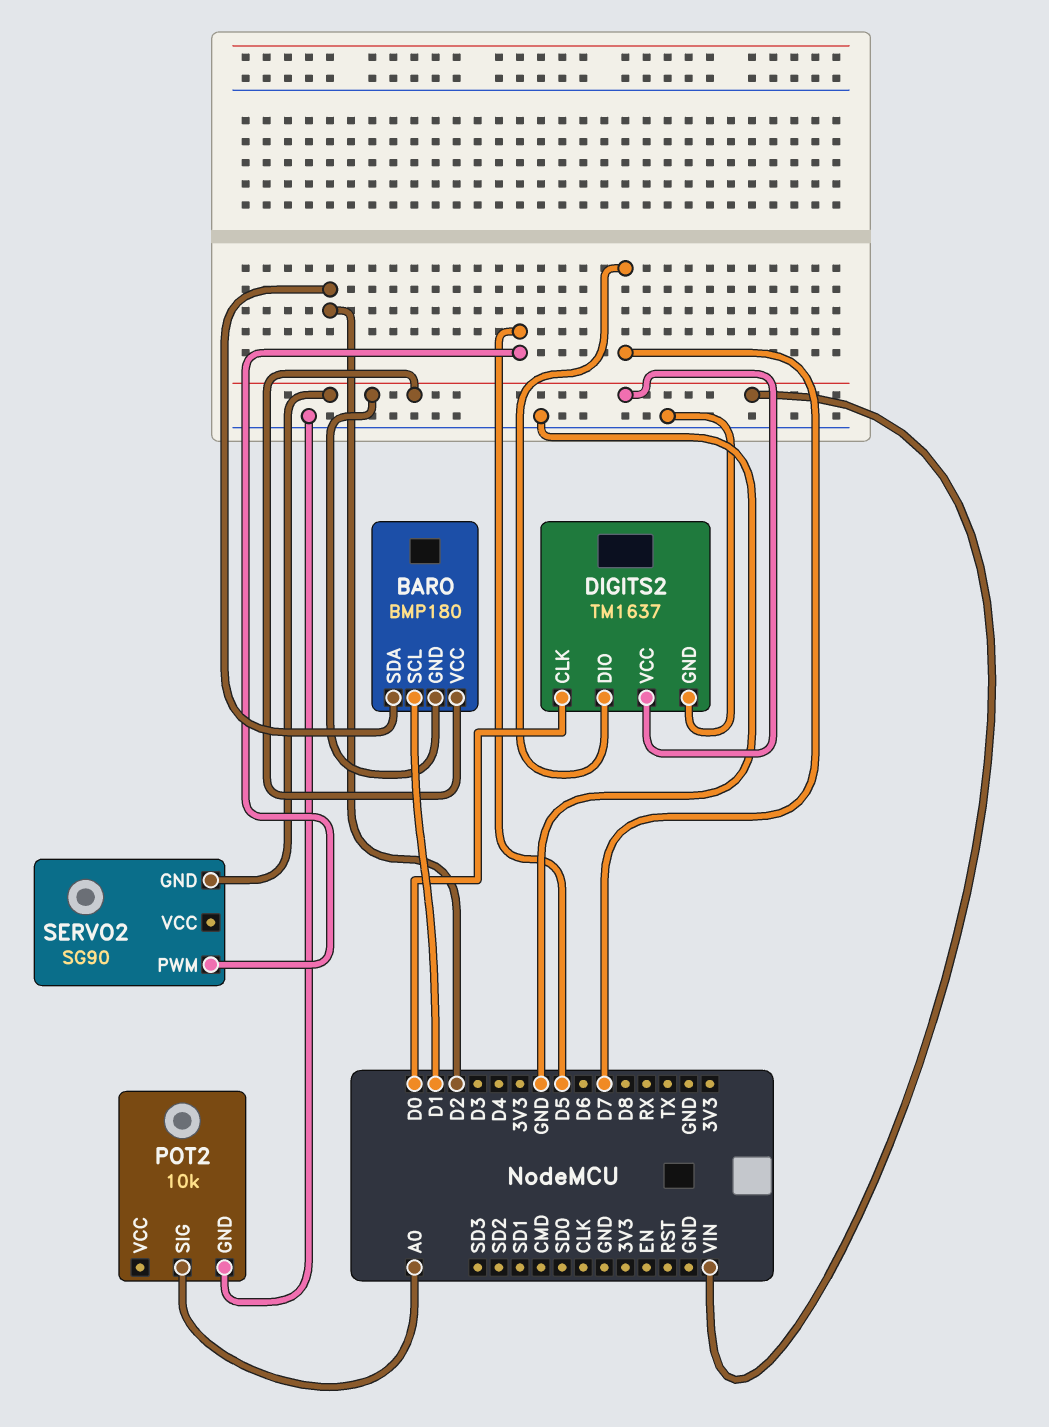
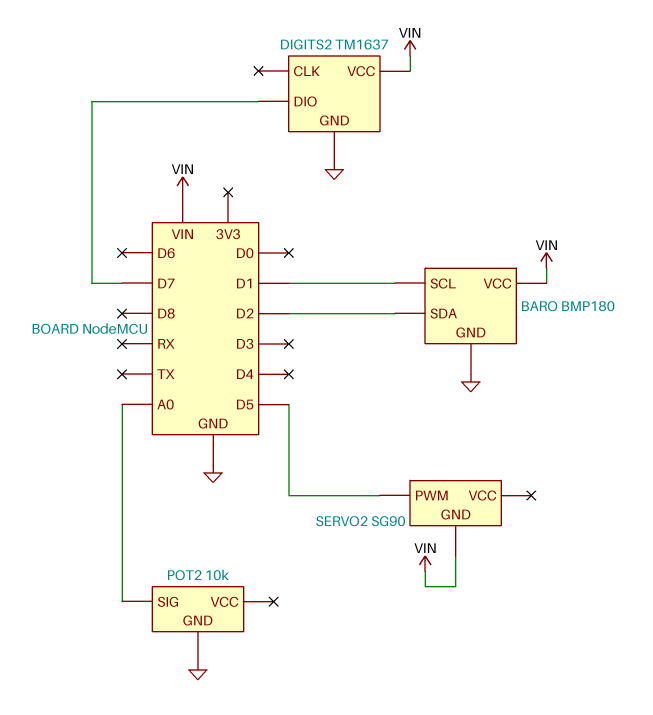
BARO pin GND: VIN -> GND
DIGITS2 pin CLK: D0 -> none

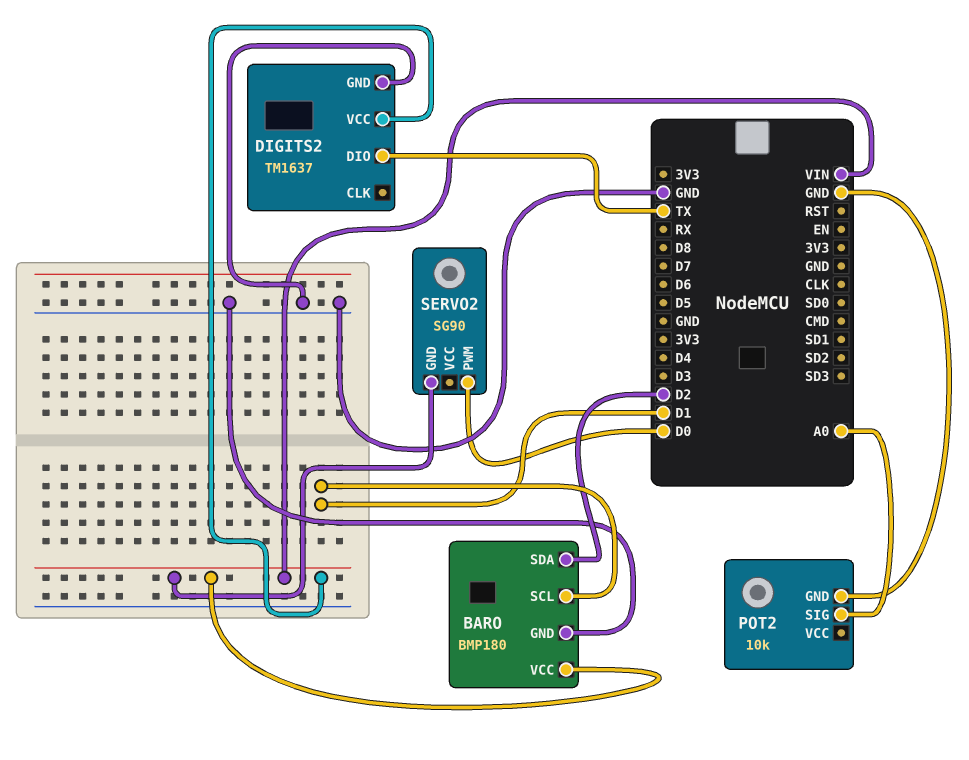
DIGITS2 pin DIO: D7 -> TX
SERVO2 pin PWM: D5 -> D0

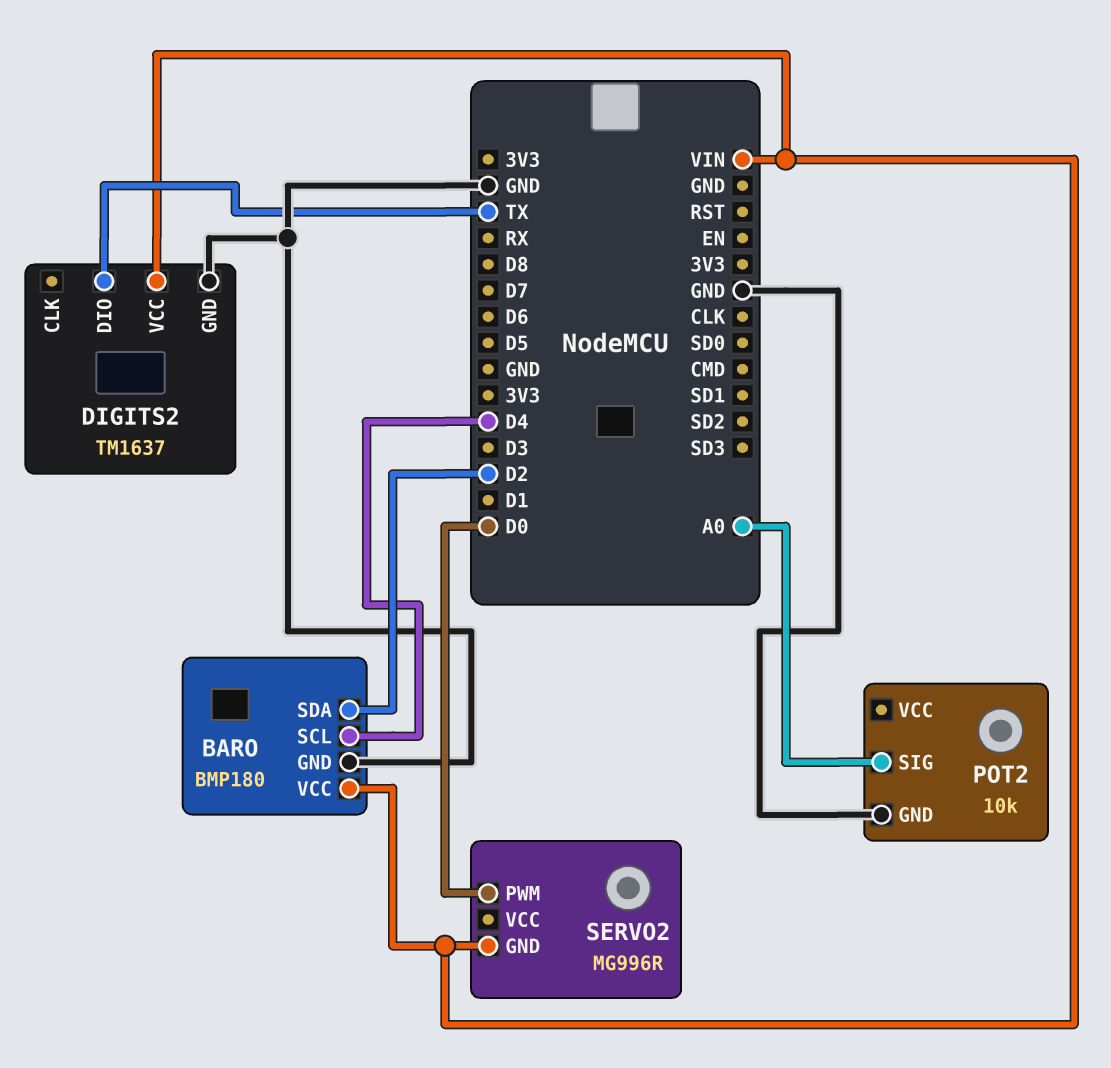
BARO pin SCL: D1 -> D4
SERVO2: SG90 -> MG996R

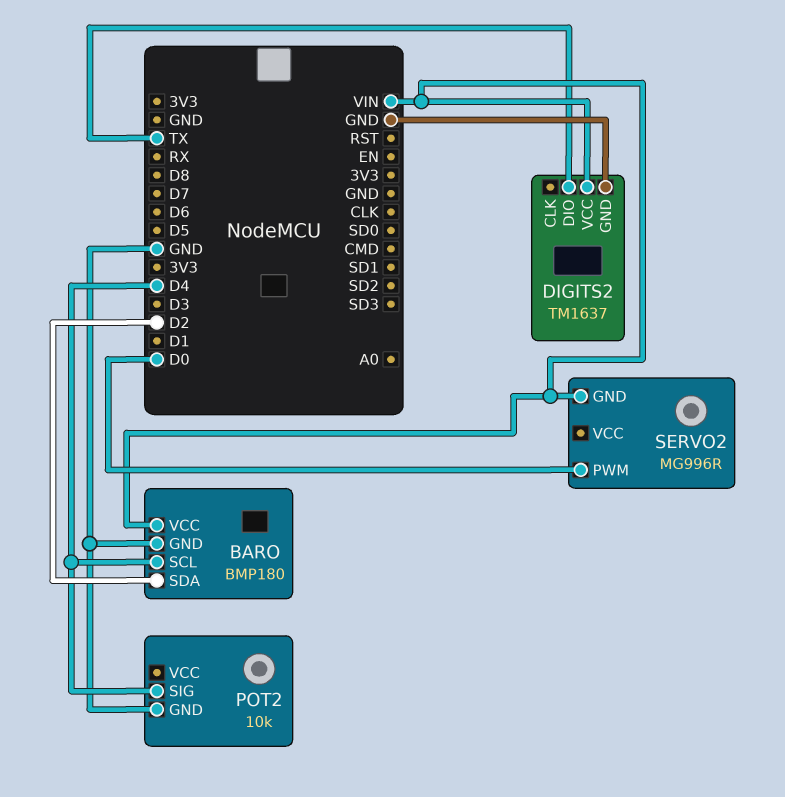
POT2 pin SIG: A0 -> D4

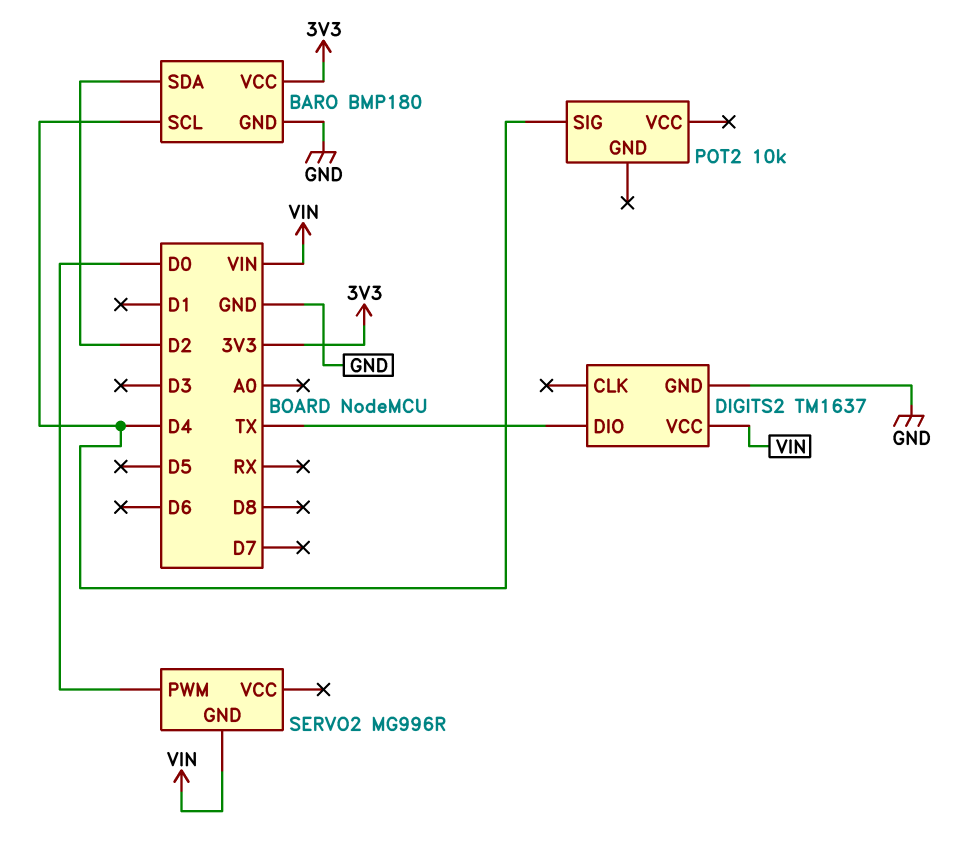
BARO pin VCC: VIN -> 3V3
POT2 pin GND: GND -> none

